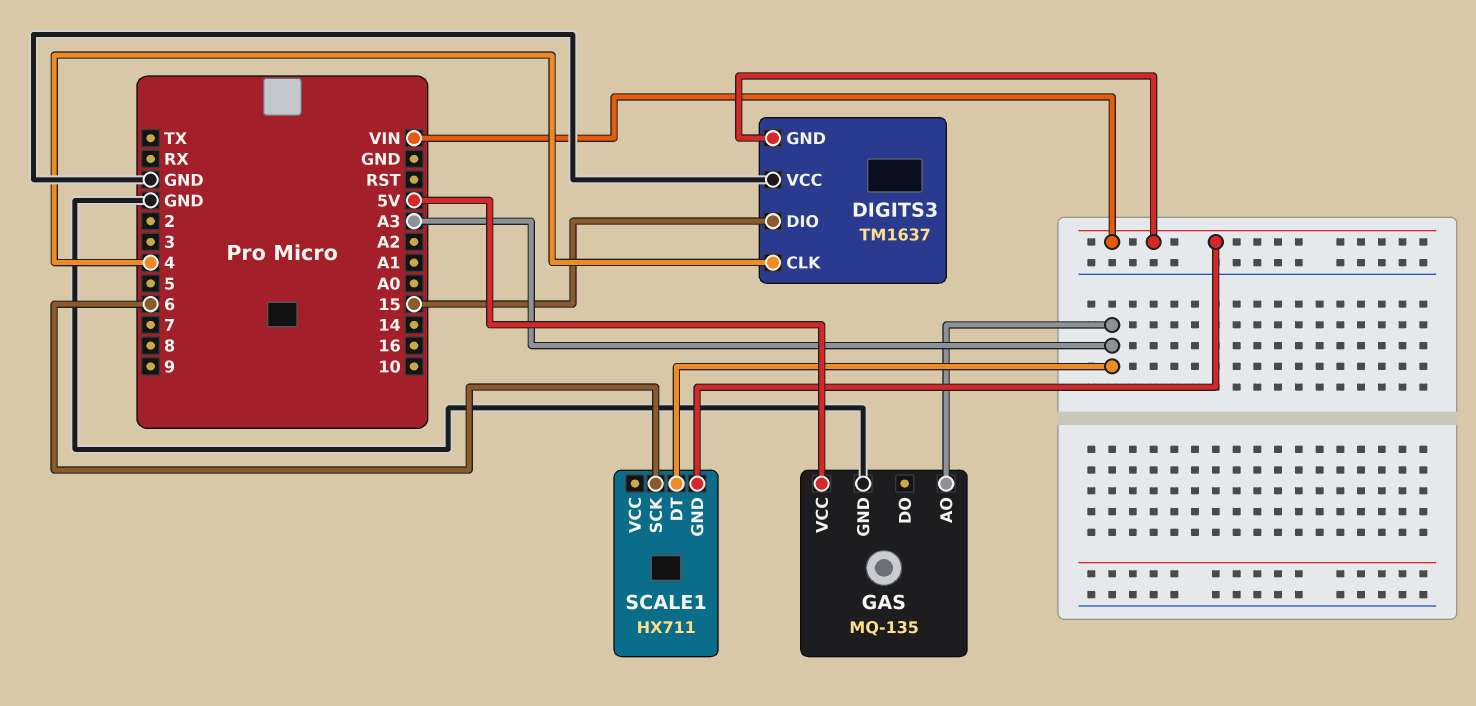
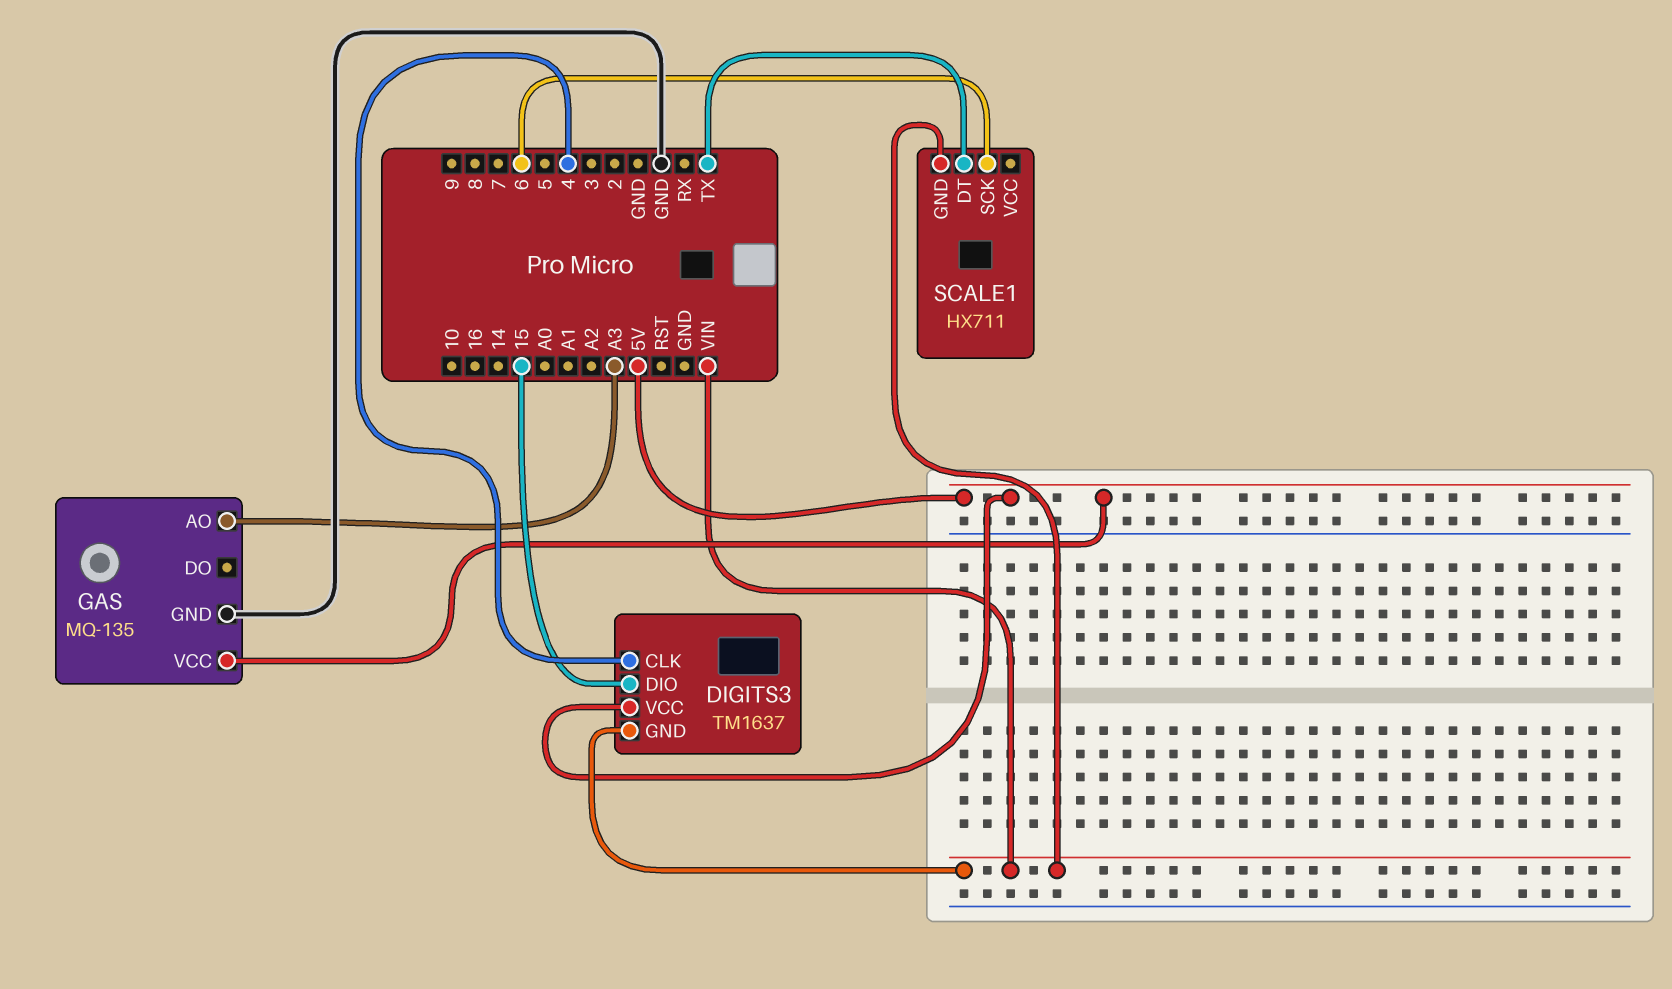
DIGITS3 pin VCC: GND -> 5V
SCALE1 pin DT: A3 -> TX

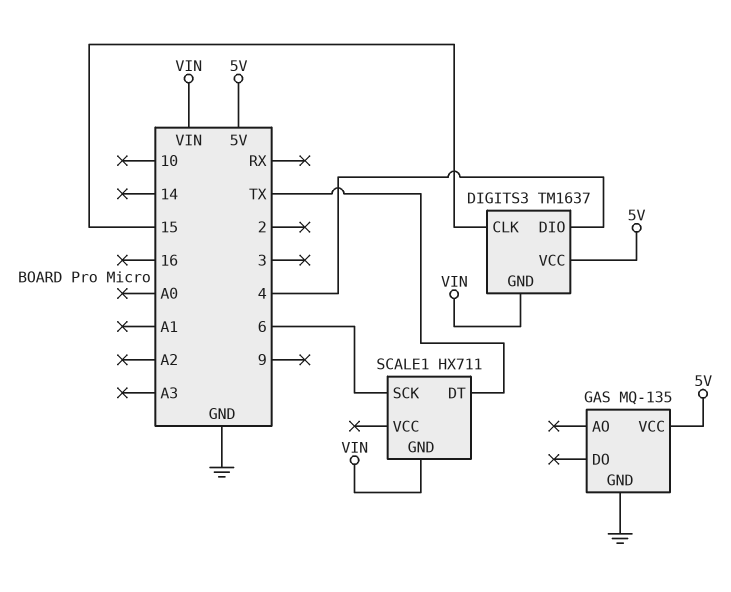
DIGITS3 pin CLK: 4 -> 15
DIGITS3 pin DIO: 15 -> 4
GAS pin AO: A3 -> none

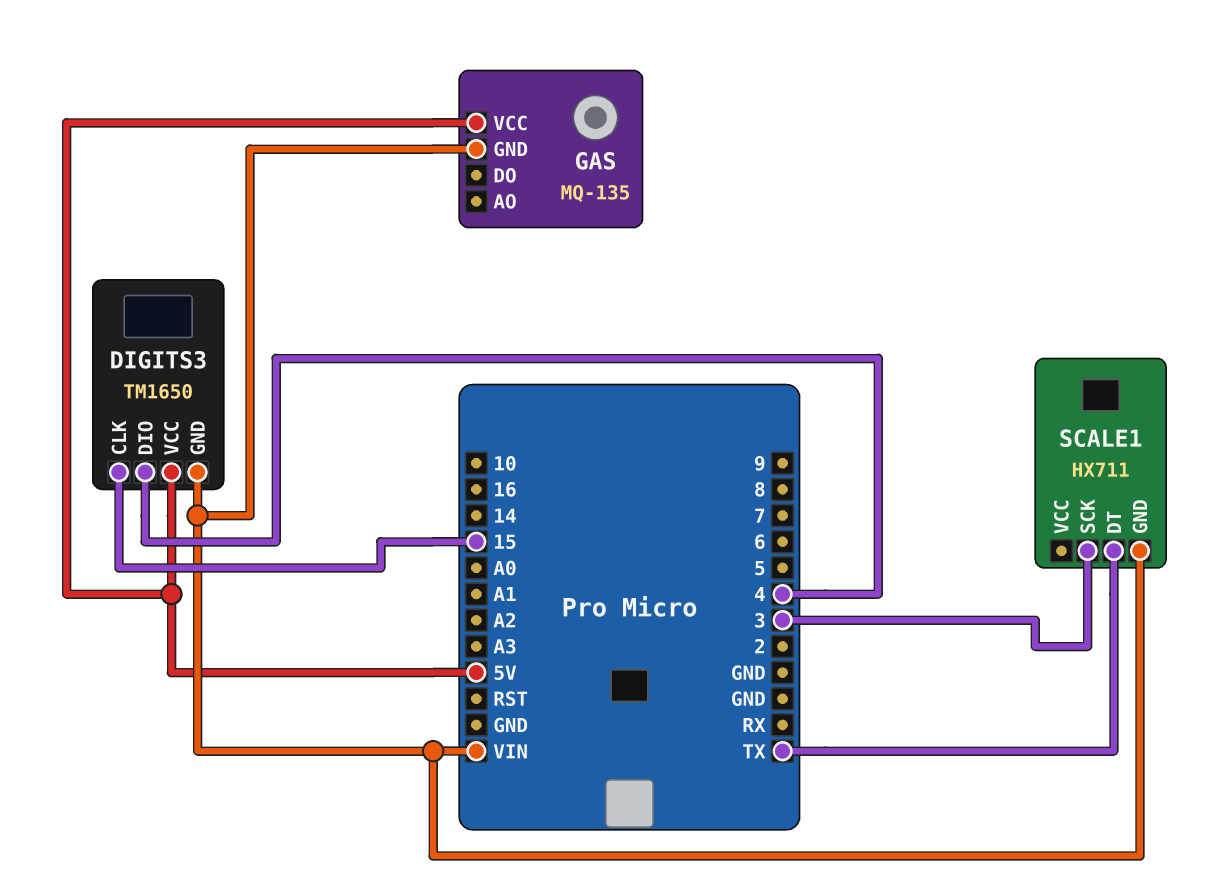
DIGITS3: TM1637 -> TM1650
GAS pin GND: GND -> VIN
SCALE1 pin SCK: 6 -> 3

